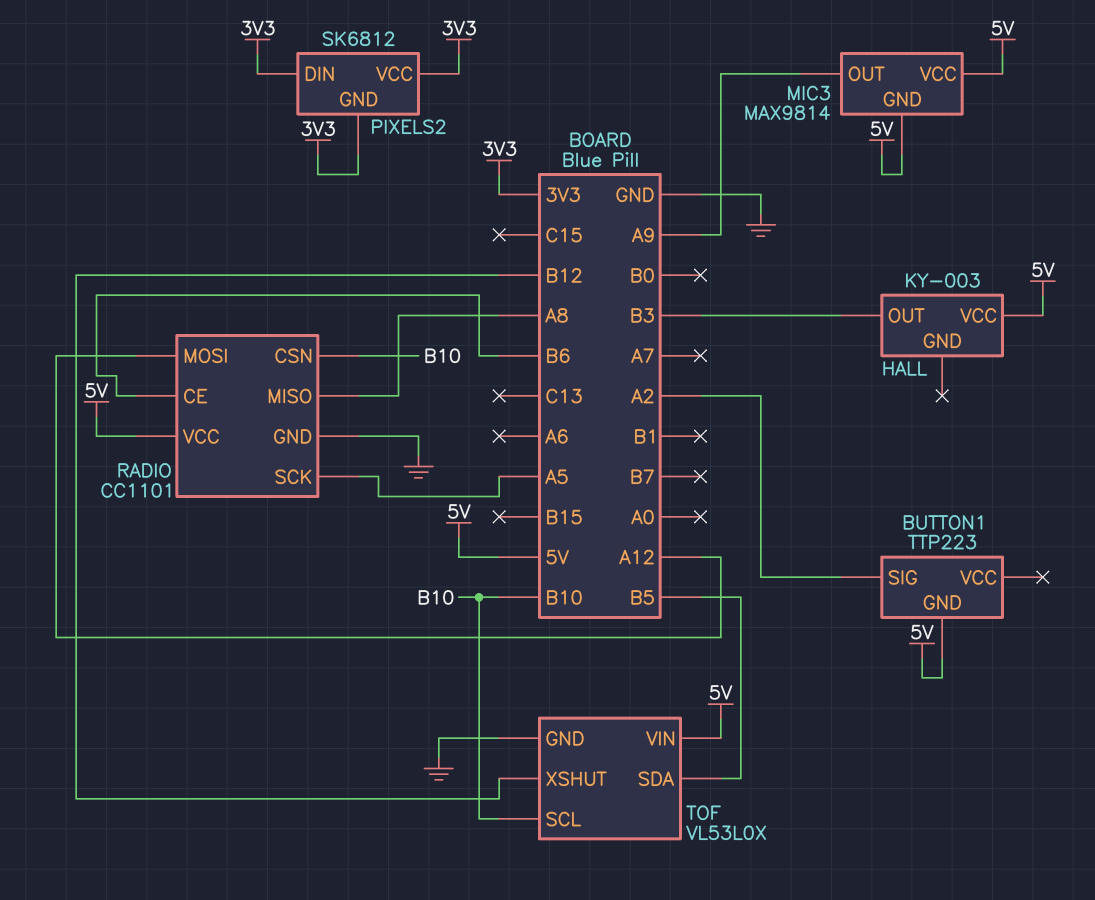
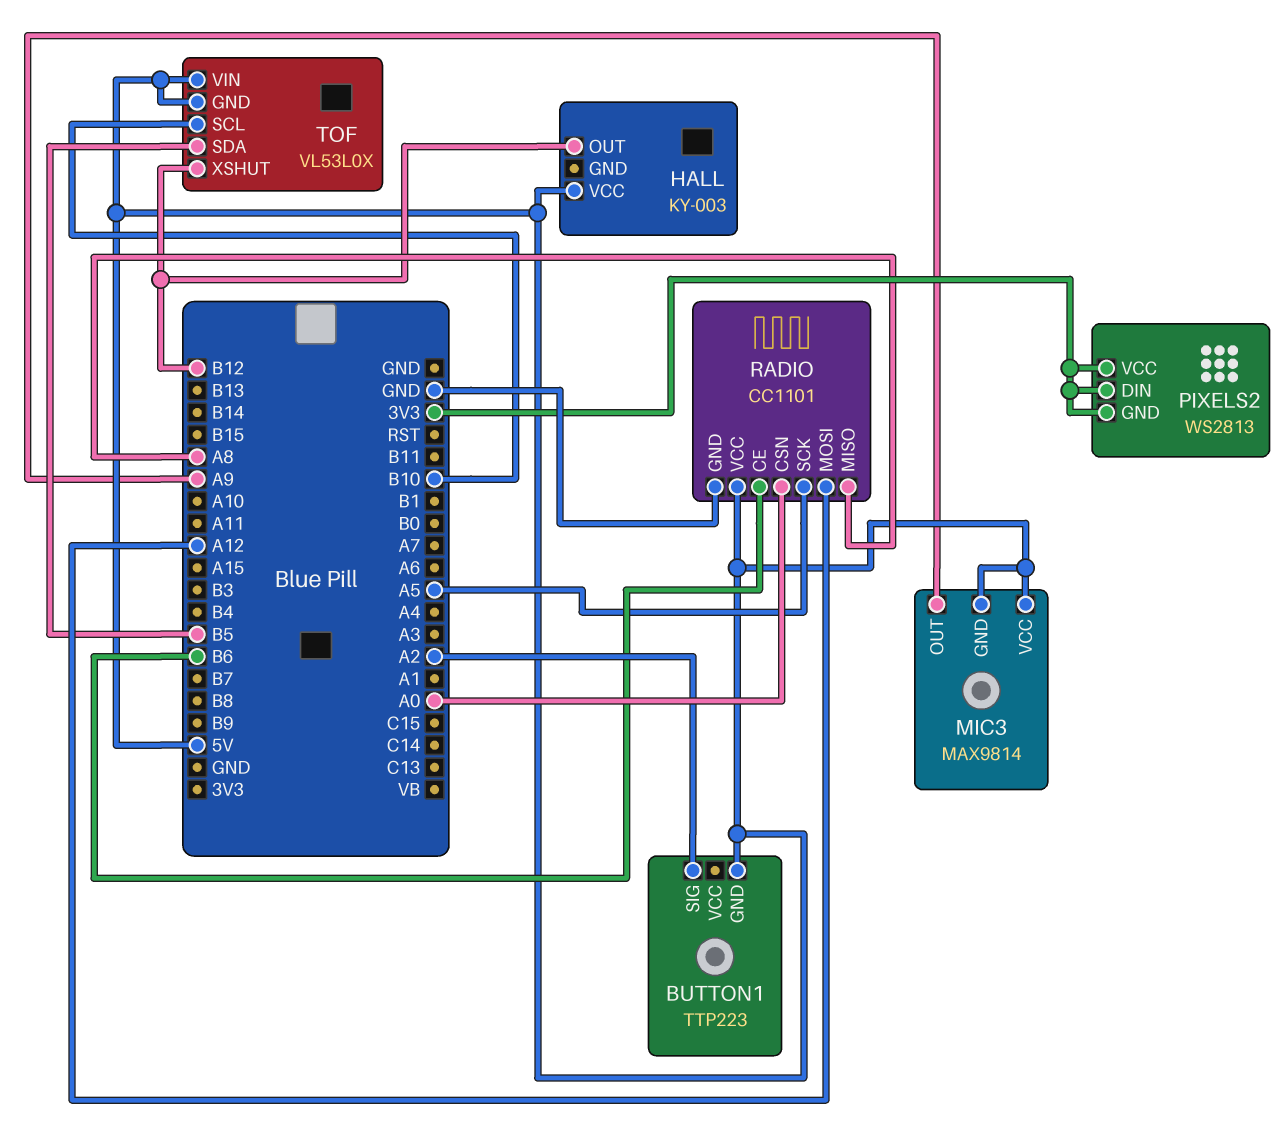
HALL pin OUT: B3 -> B12
PIXELS2: SK6812 -> WS2813
RADIO pin CSN: B10 -> A0
TOF pin GND: GND -> 5V

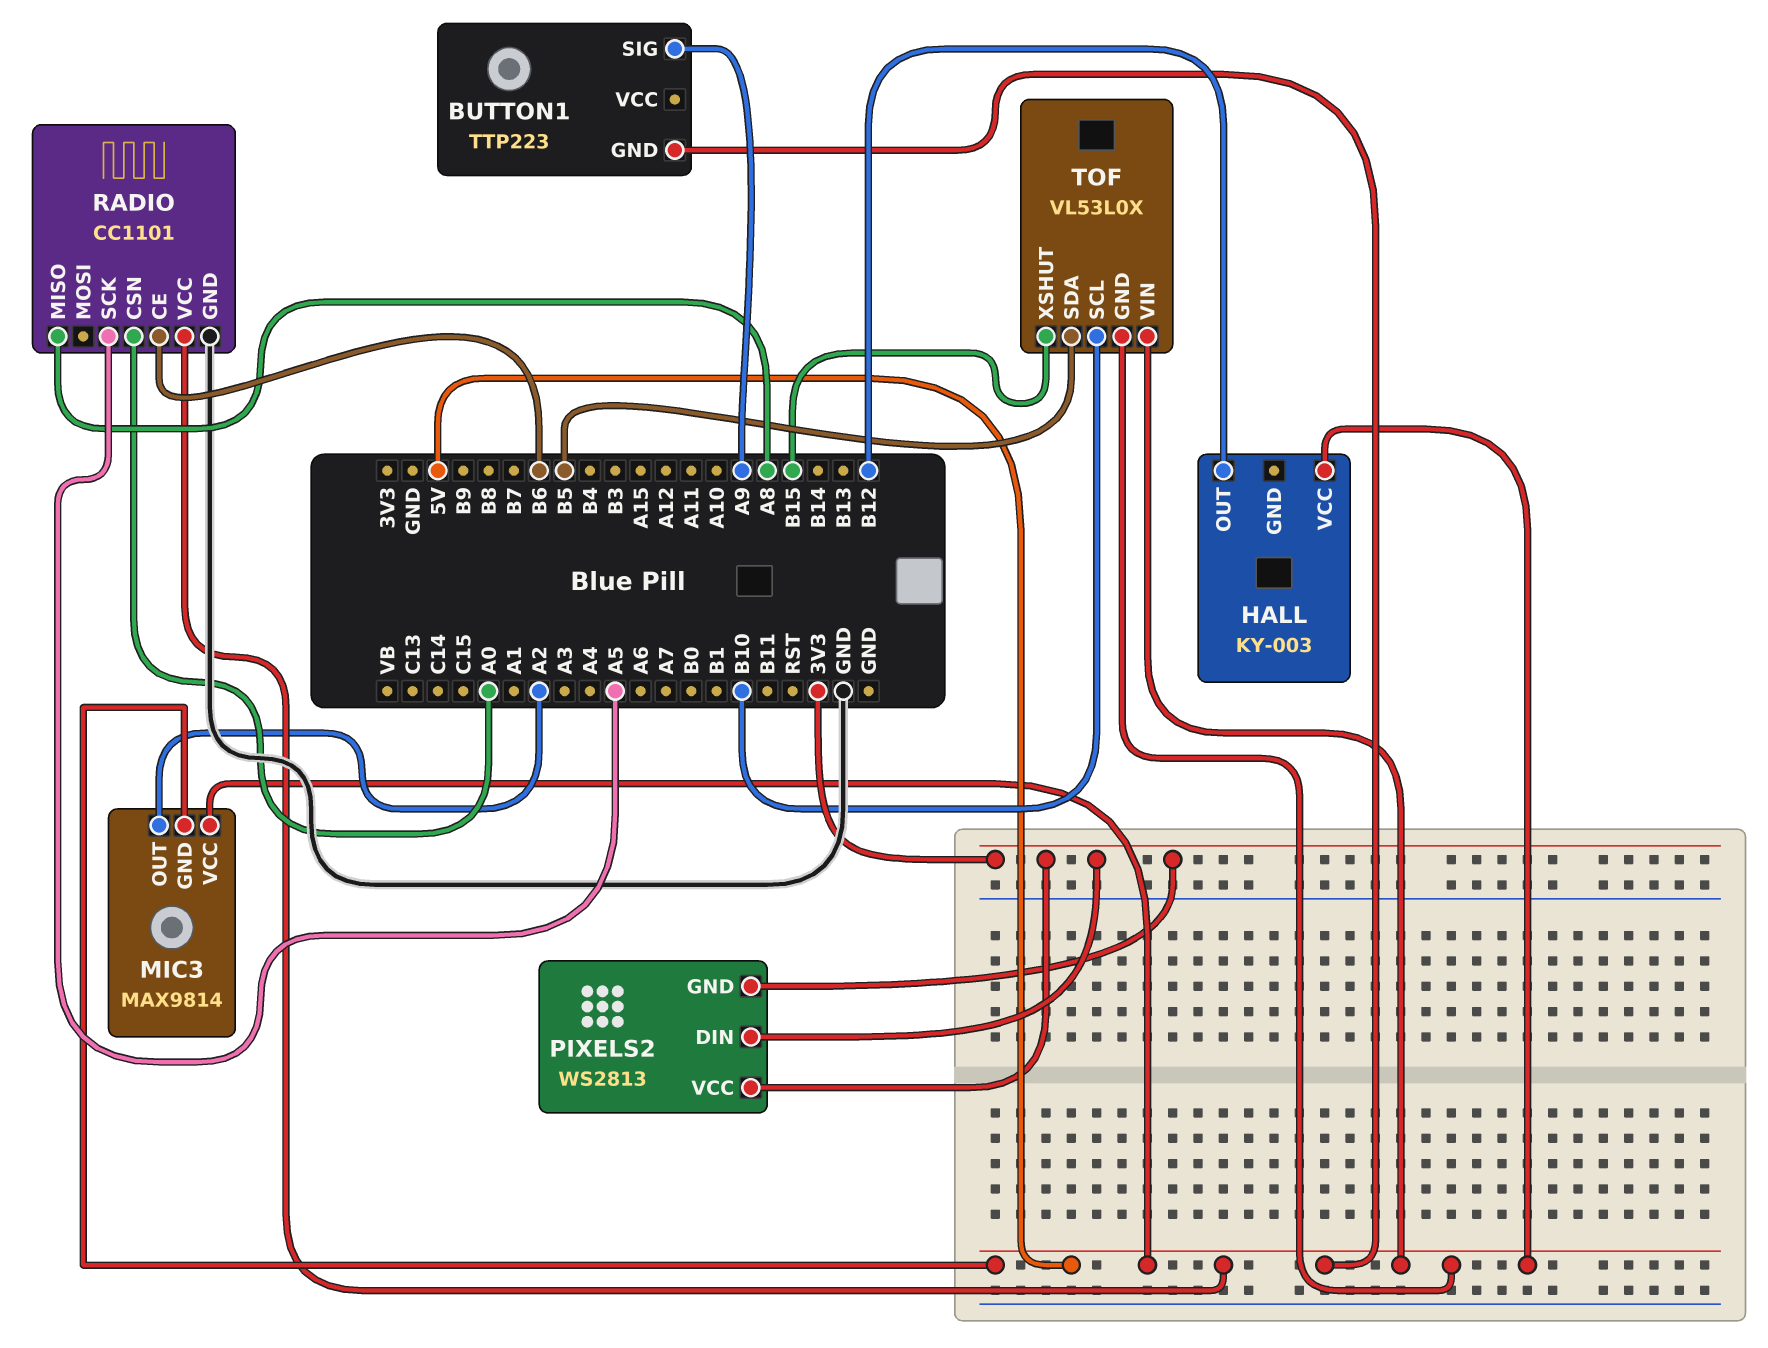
BUTTON1 pin SIG: A2 -> A9
MIC3 pin OUT: A9 -> A2
RADIO pin MOSI: A12 -> none
TOF pin XSHUT: B12 -> B15

